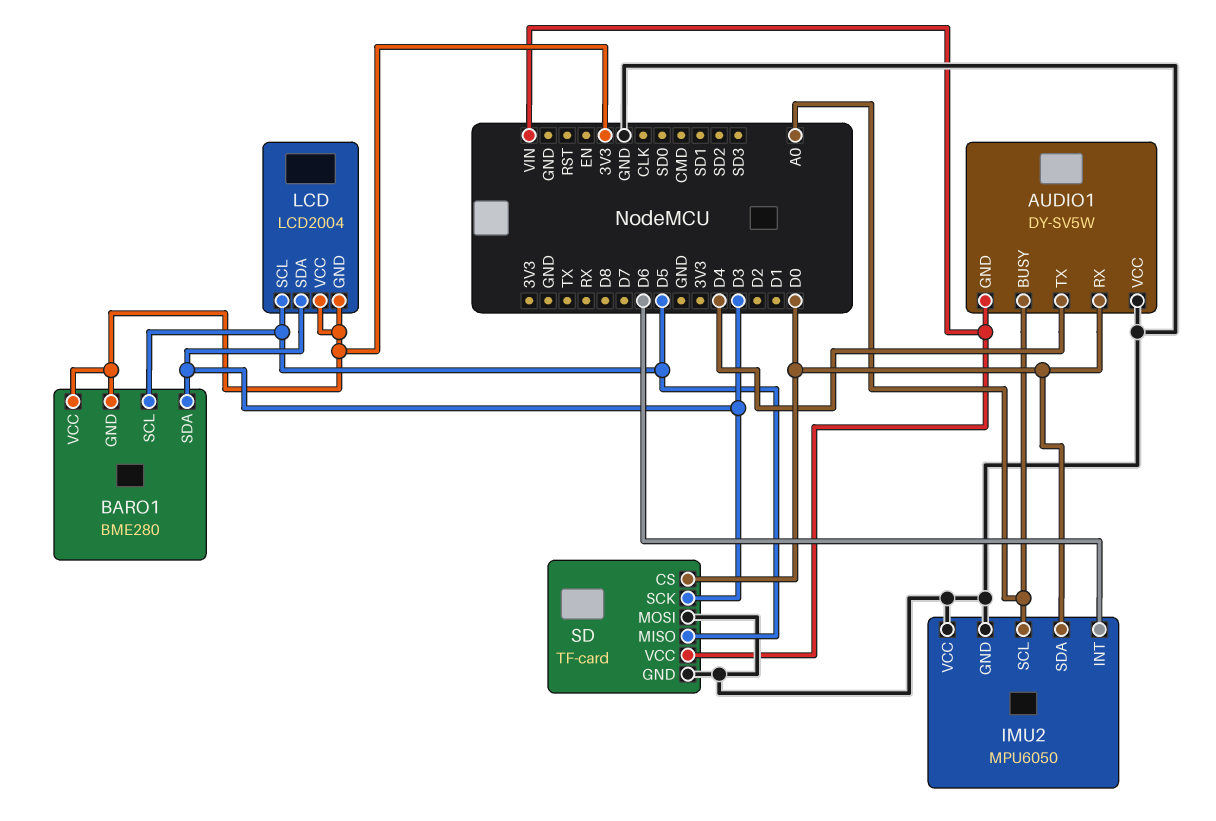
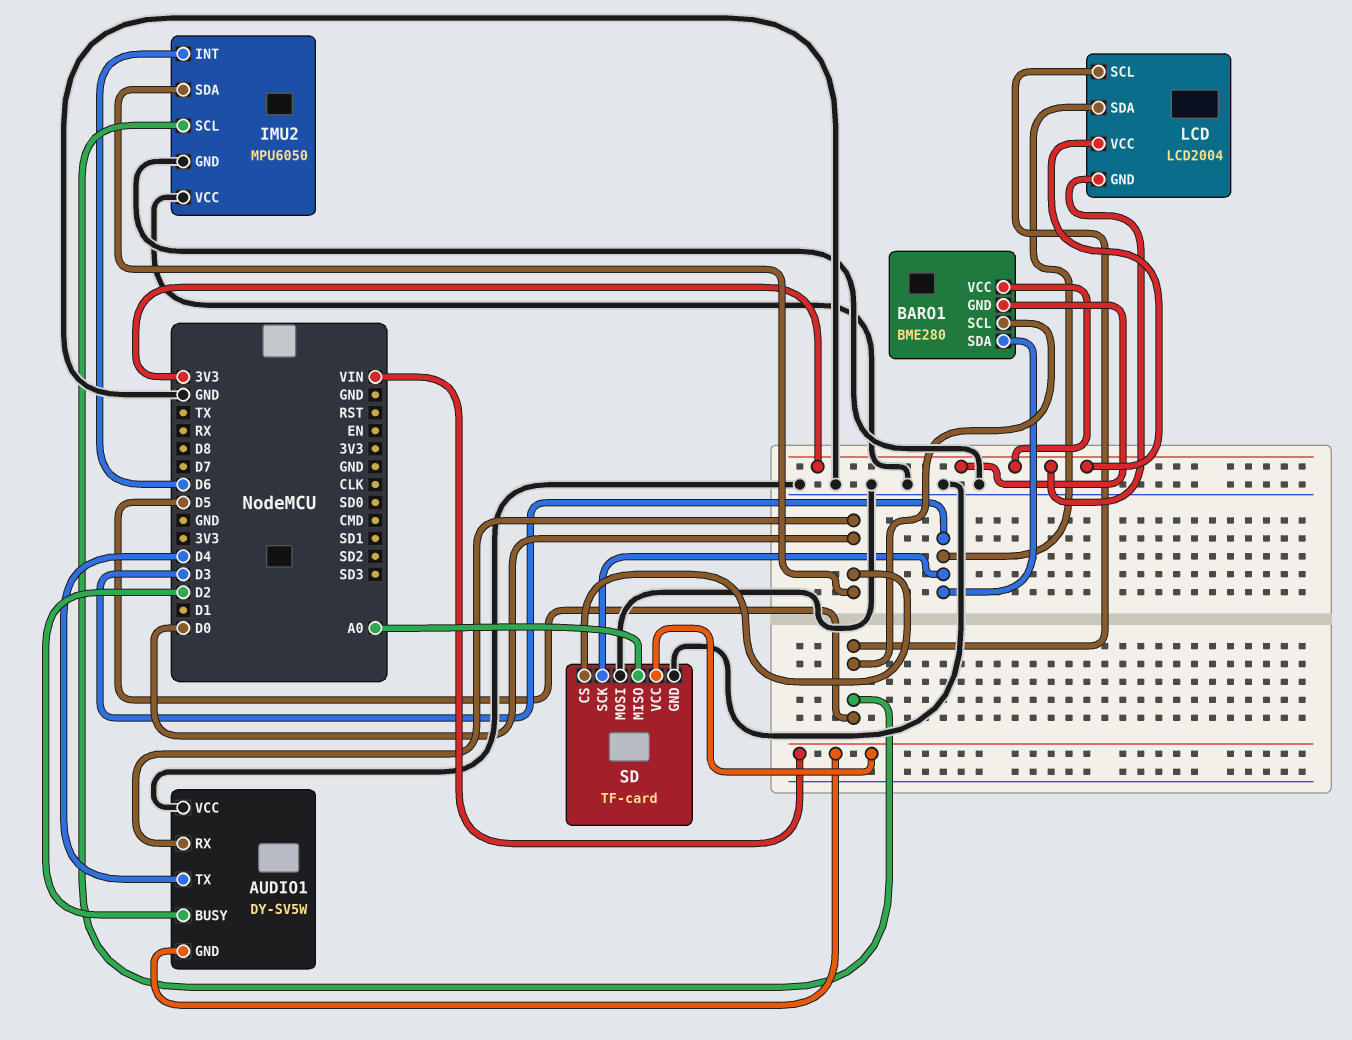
AUDIO1 pin BUSY: A0 -> D2
IMU2 pin SCL: A0 -> D5
SD pin MISO: D5 -> A0

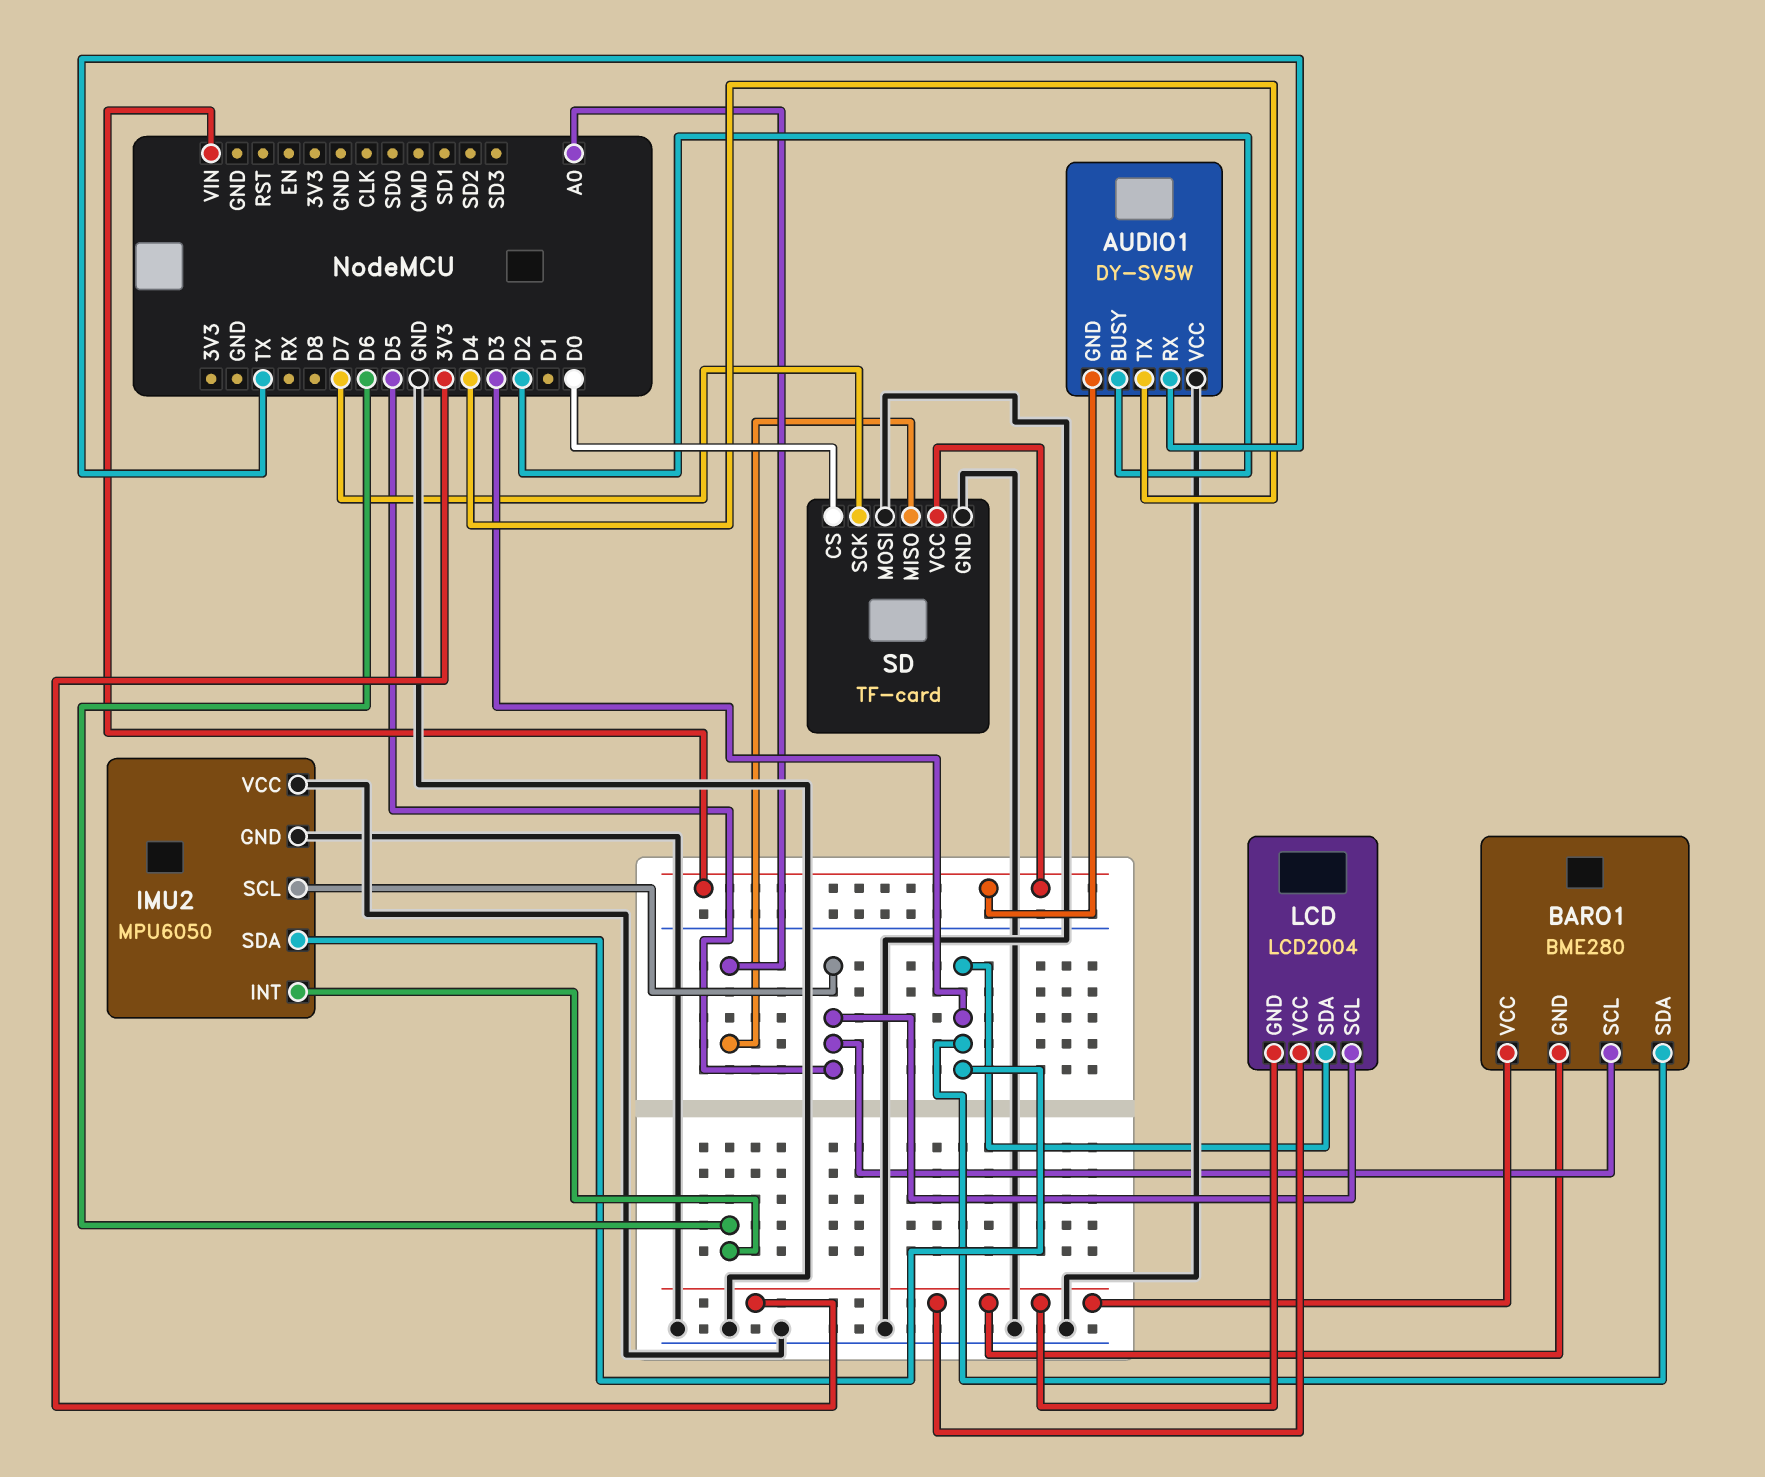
AUDIO1 pin RX: D0 -> TX
IMU2 pin SDA: D0 -> D3
SD pin SCK: D3 -> D7

